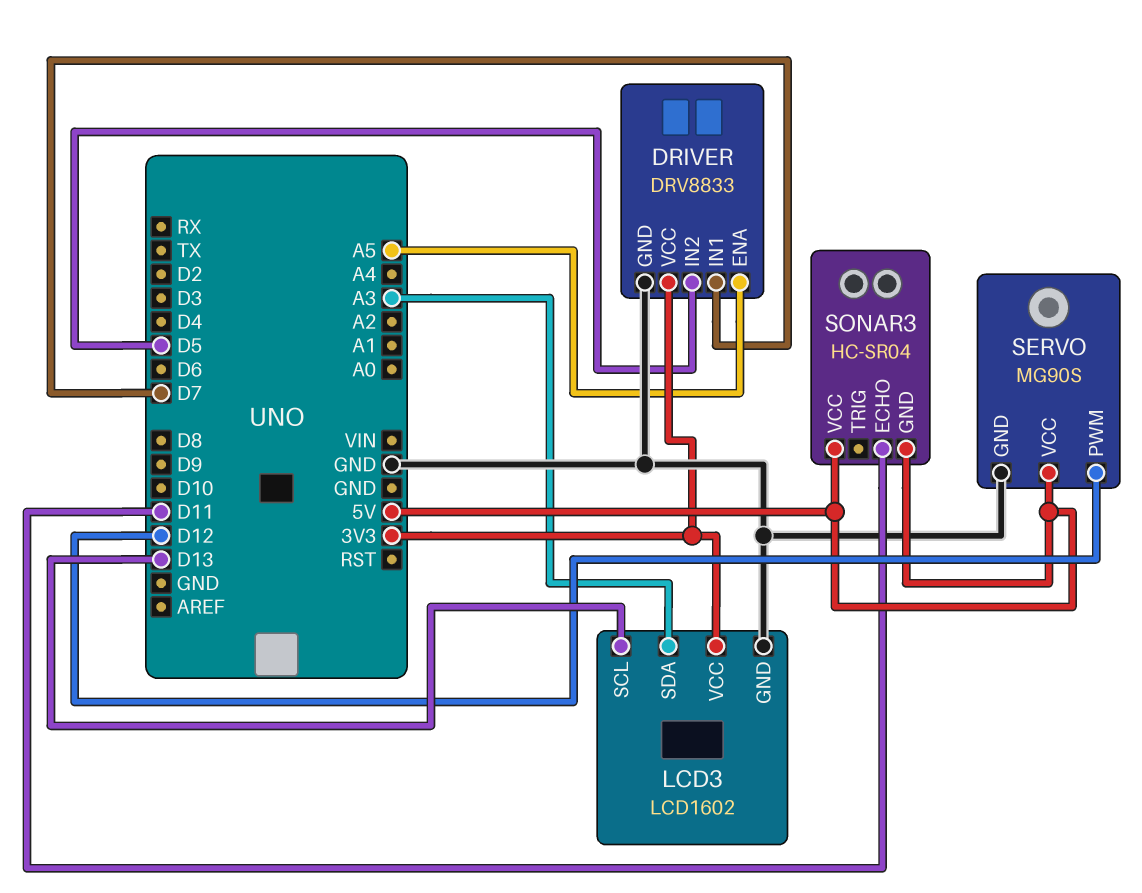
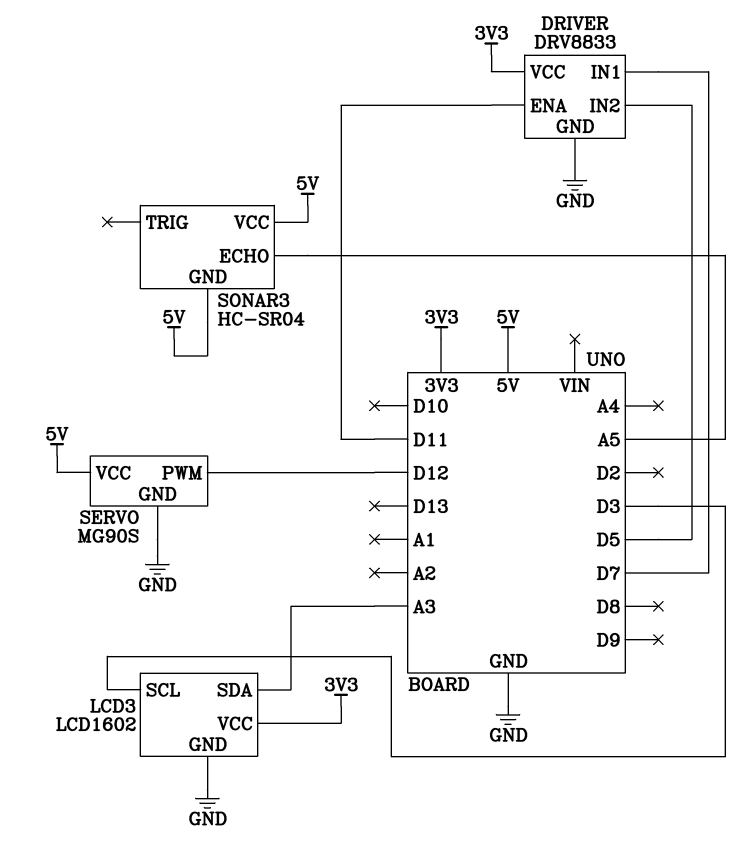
DRIVER pin ENA: A5 -> D11
LCD3 pin SCL: D13 -> D3
SONAR3 pin ECHO: D11 -> A5

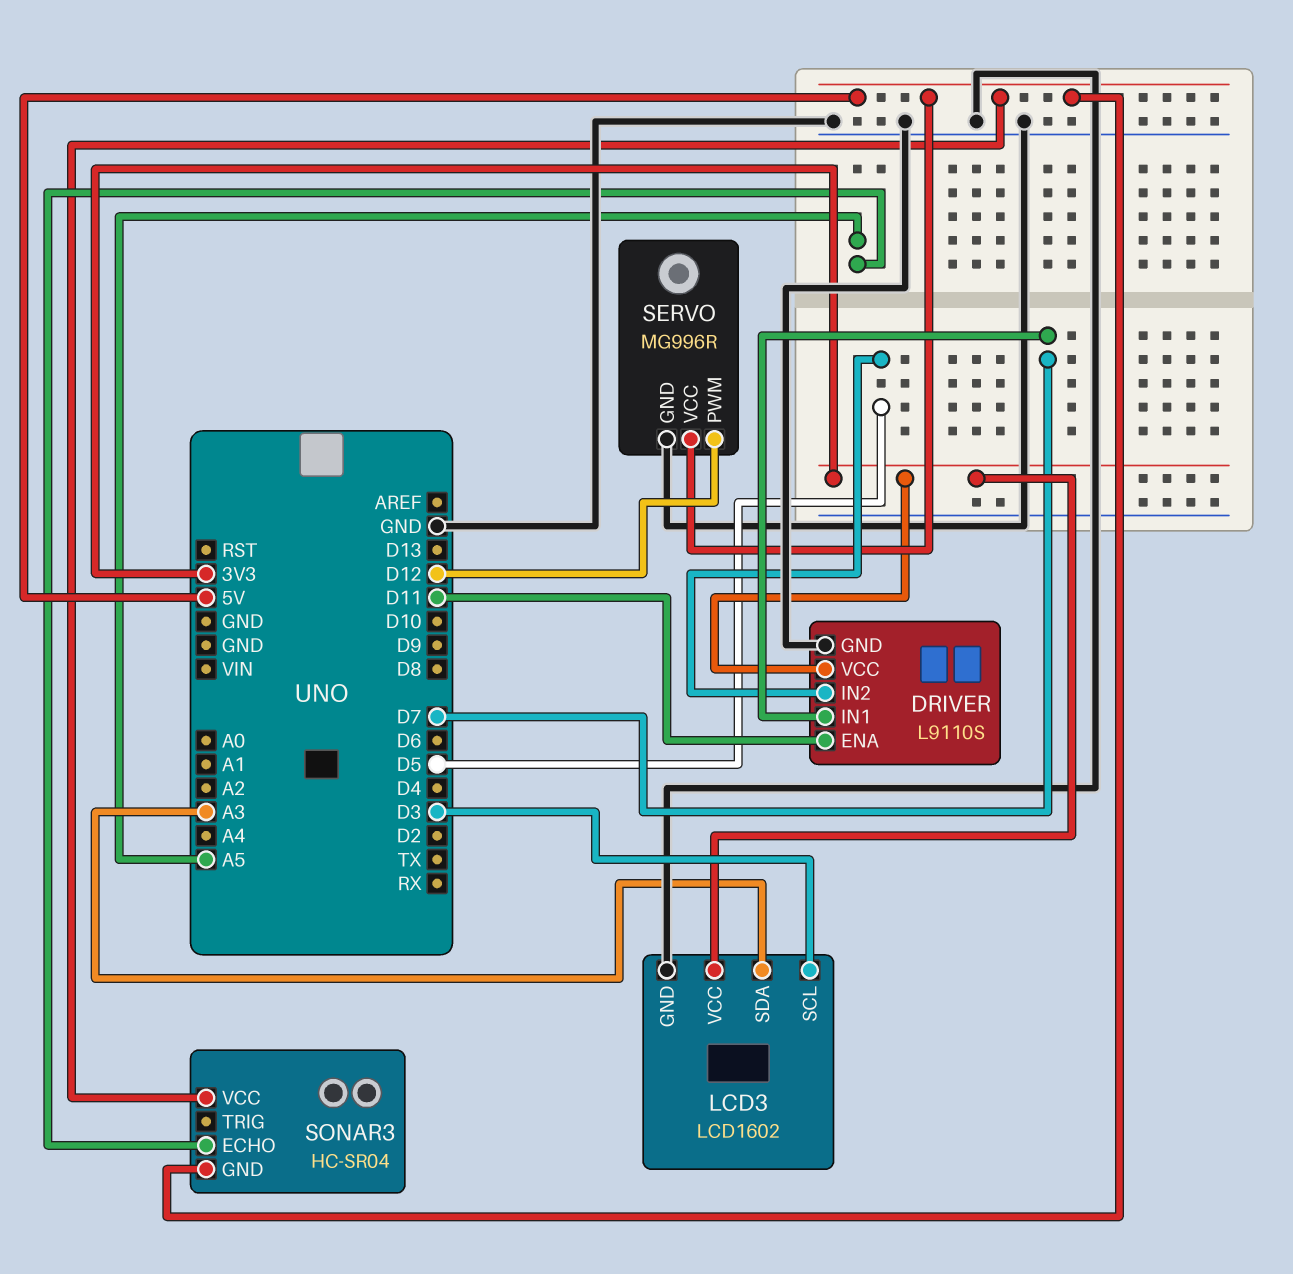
DRIVER: DRV8833 -> L9110S
SERVO: MG90S -> MG996R

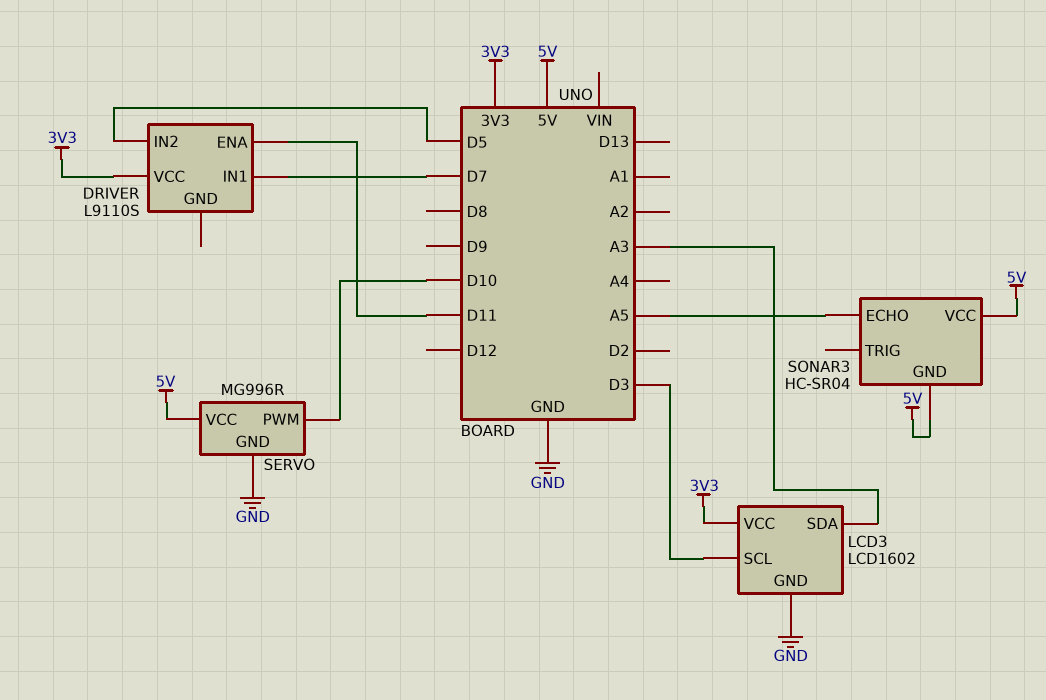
DRIVER pin GND: GND -> none
SERVO pin PWM: D12 -> D10

